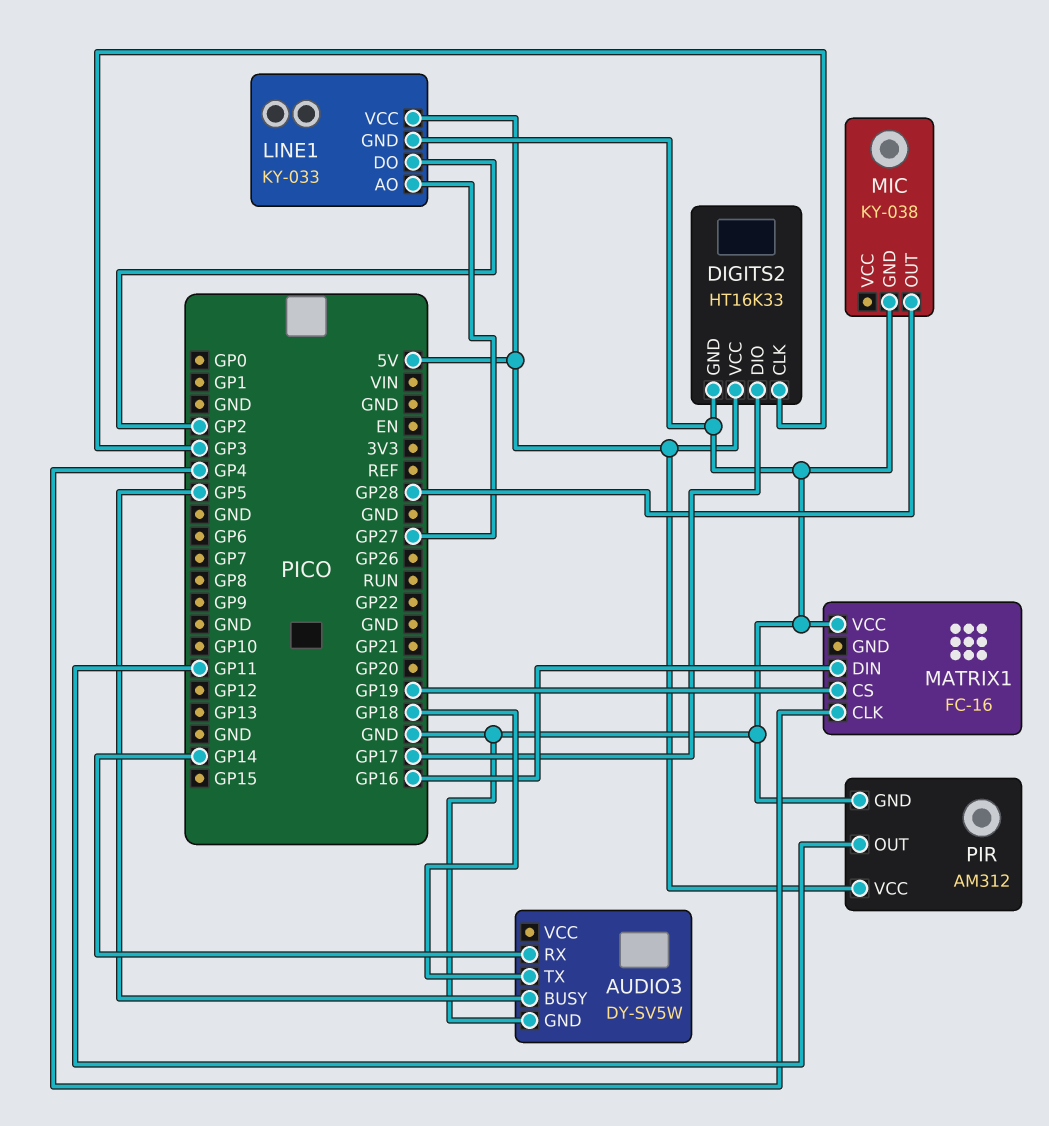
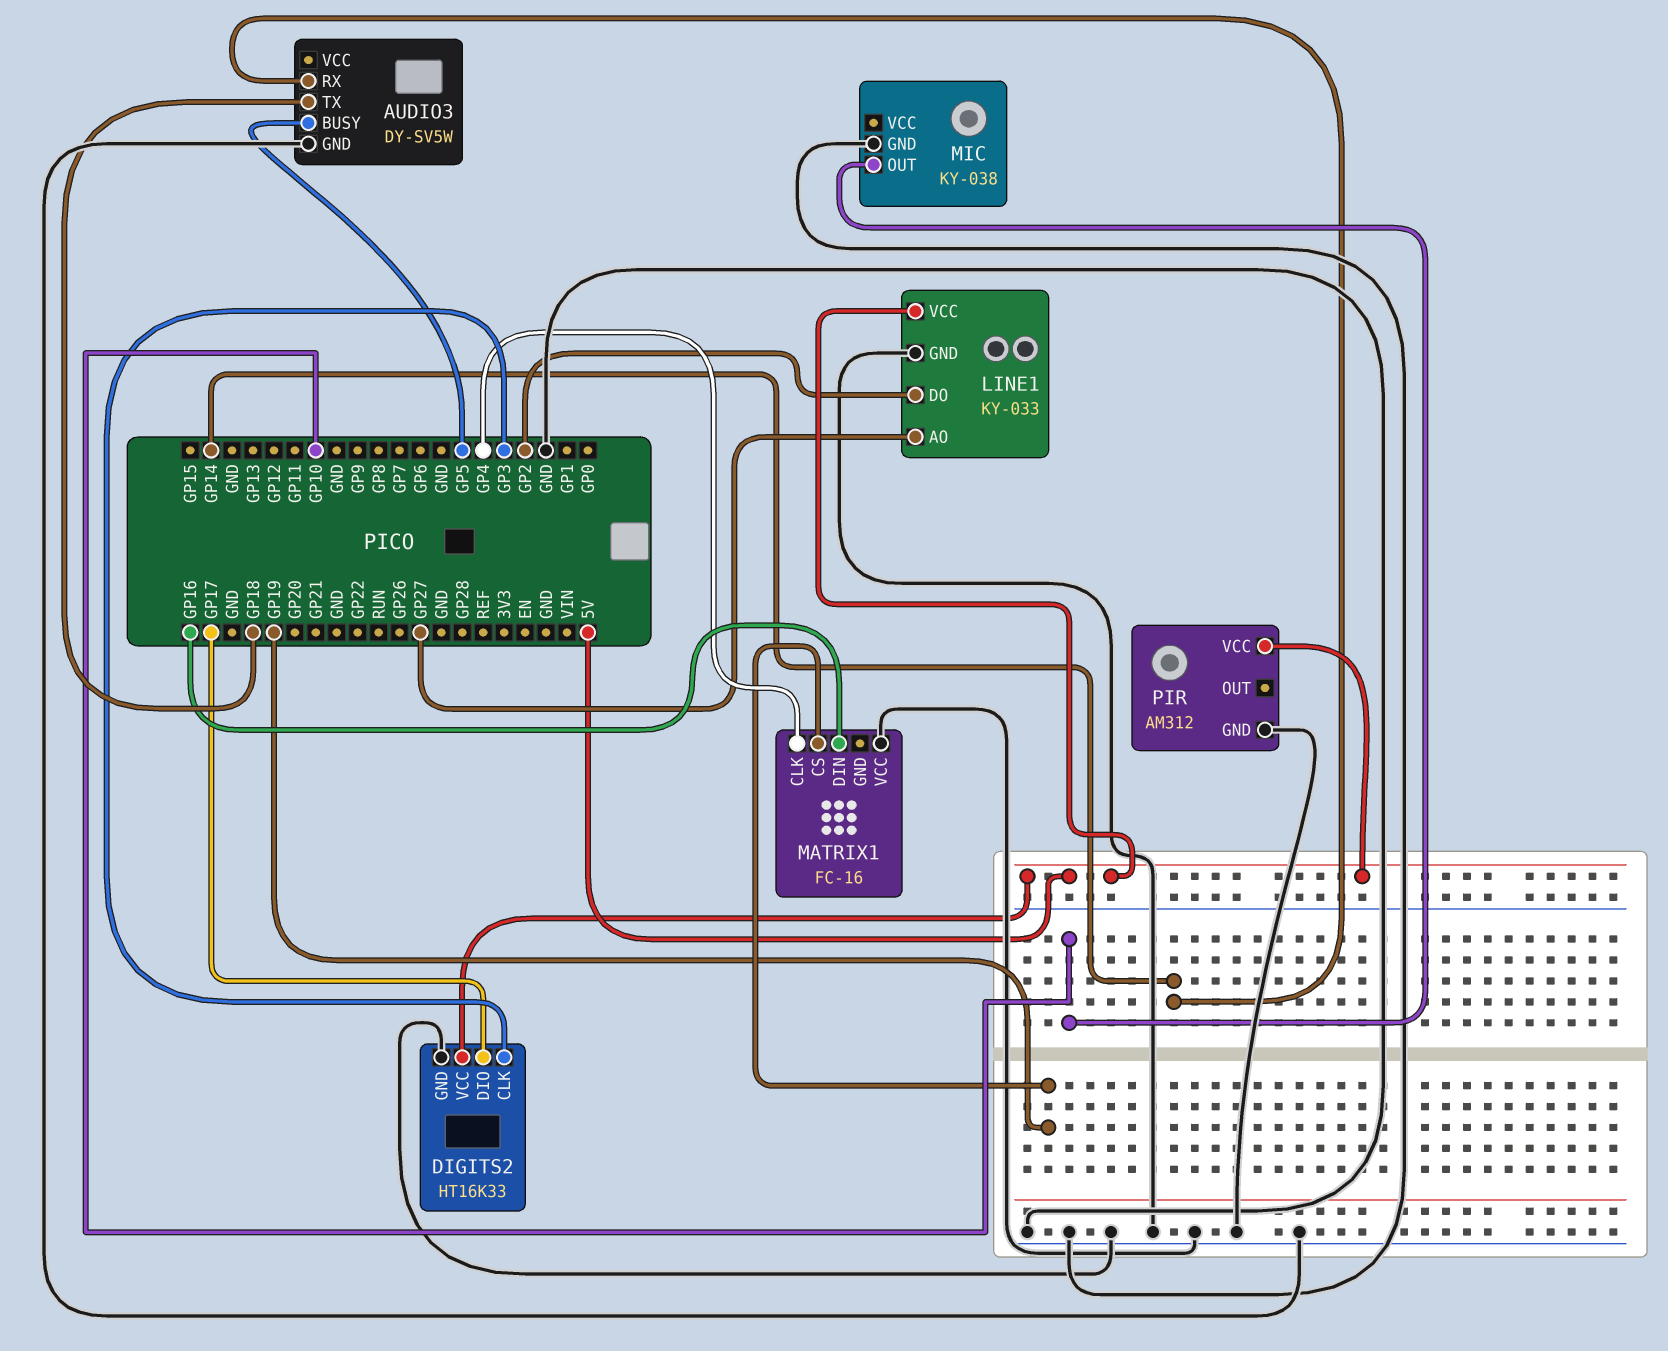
MIC pin OUT: GP28 -> GP10
PIR pin OUT: GP11 -> none

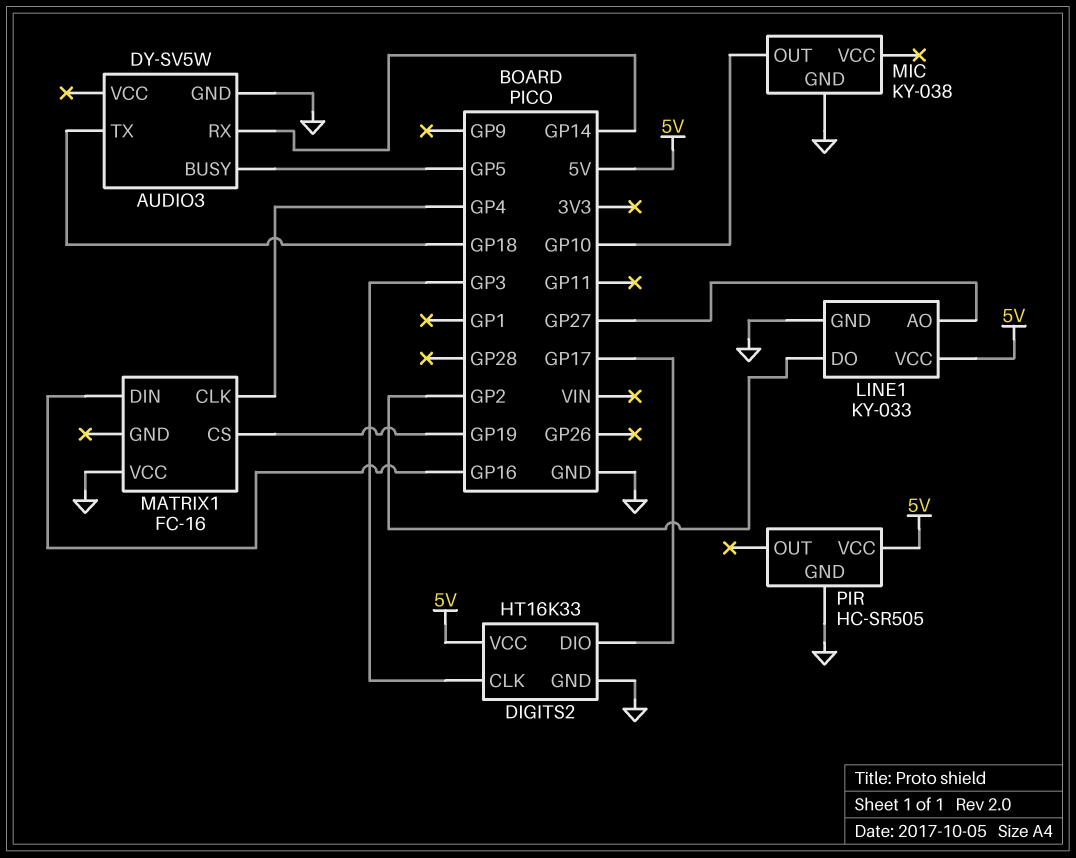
PIR: AM312 -> HC-SR505

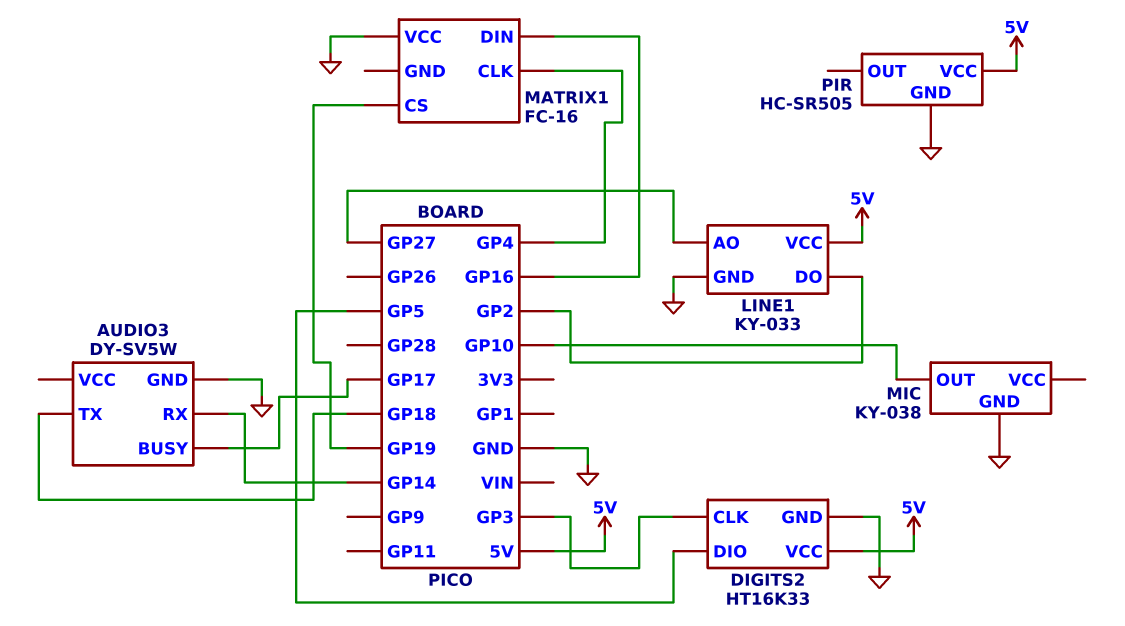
AUDIO3 pin BUSY: GP5 -> GP17
DIGITS2 pin DIO: GP17 -> GP5

